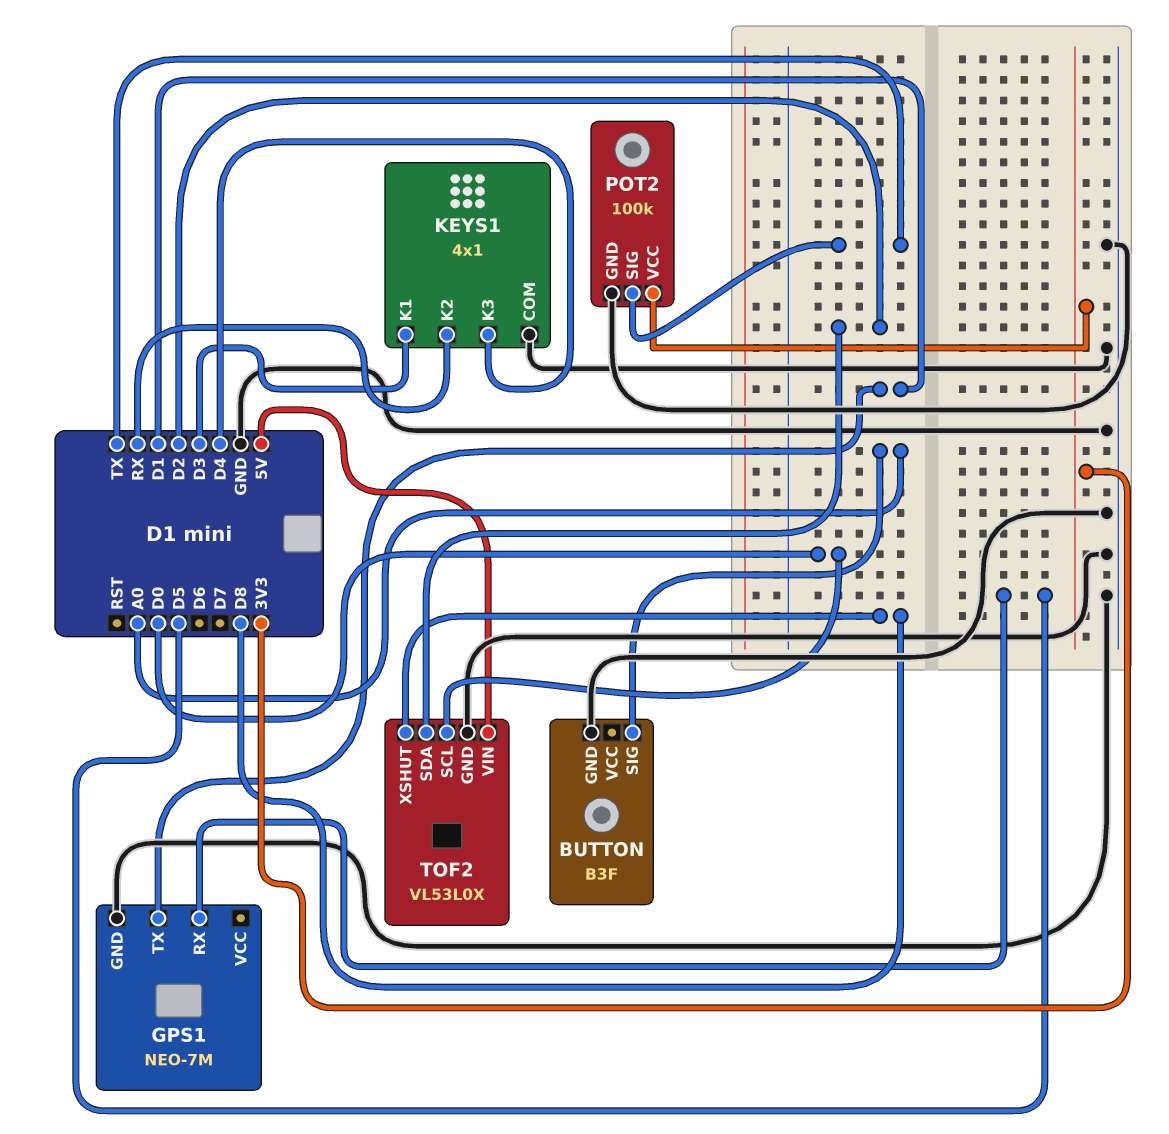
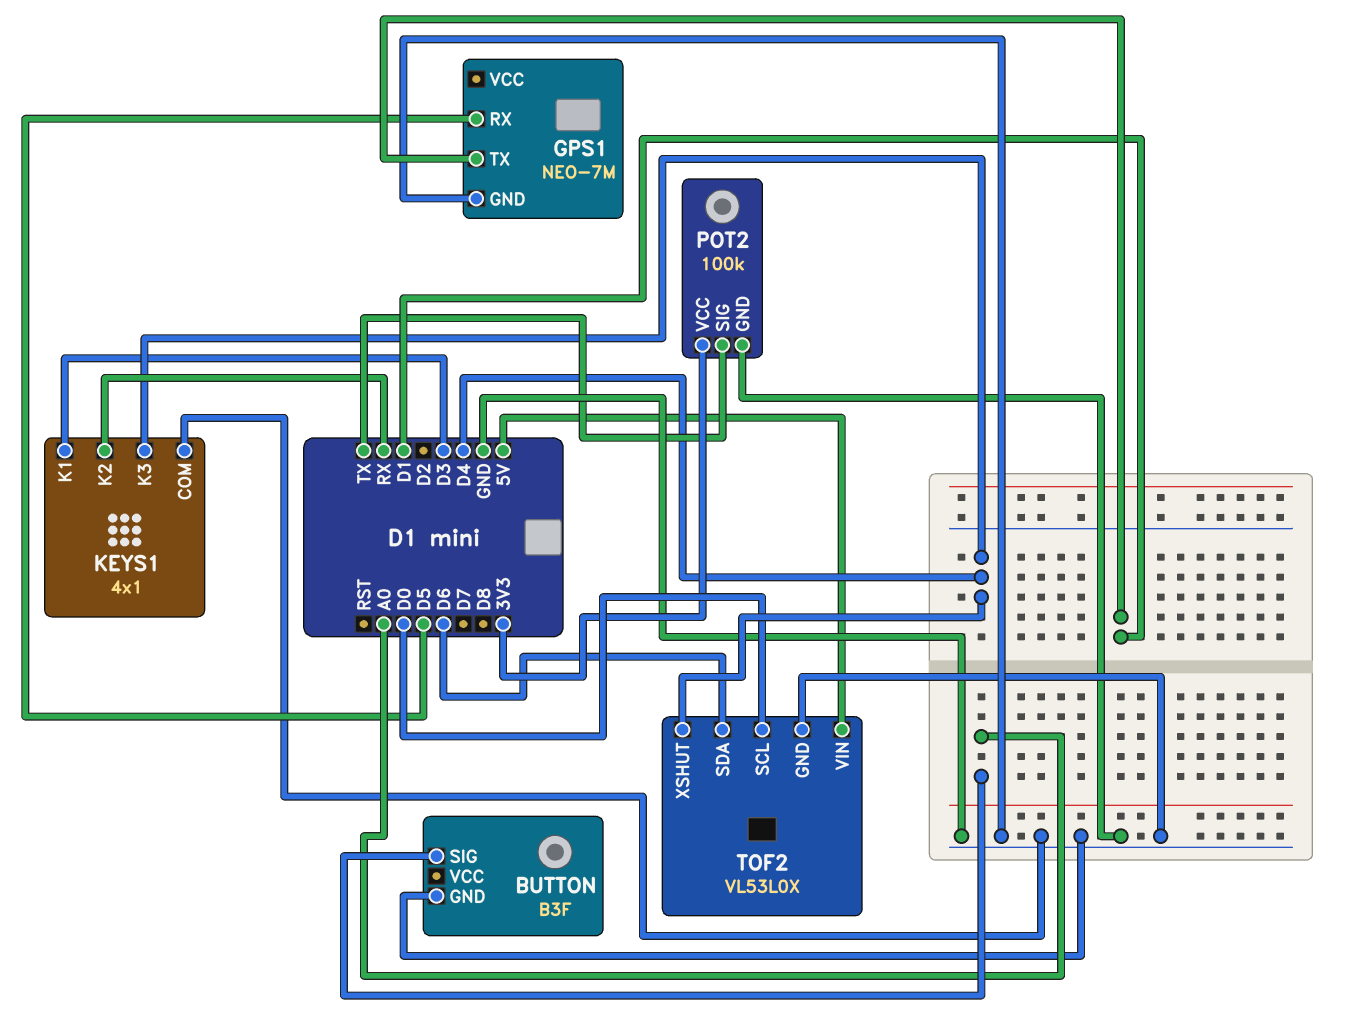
TOF2 pin SDA: D2 -> D6
TOF2 pin XSHUT: D8 -> D4

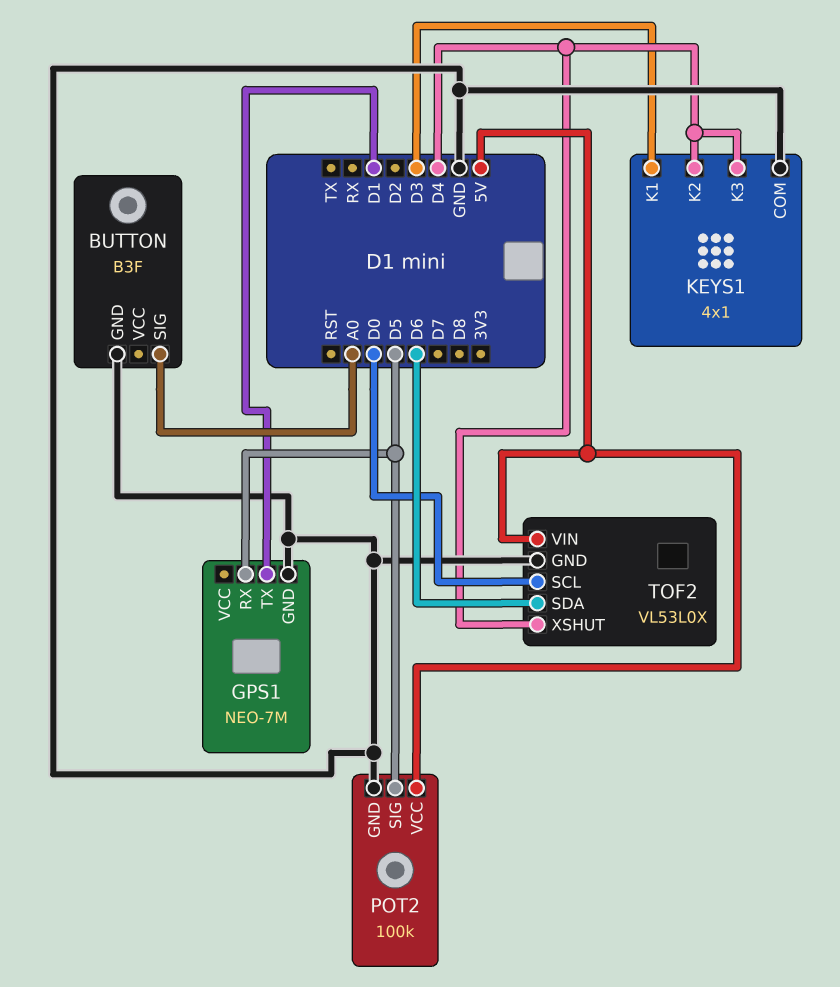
KEYS1 pin K2: RX -> D4
POT2 pin SIG: TX -> D5
POT2 pin VCC: 3V3 -> 5V

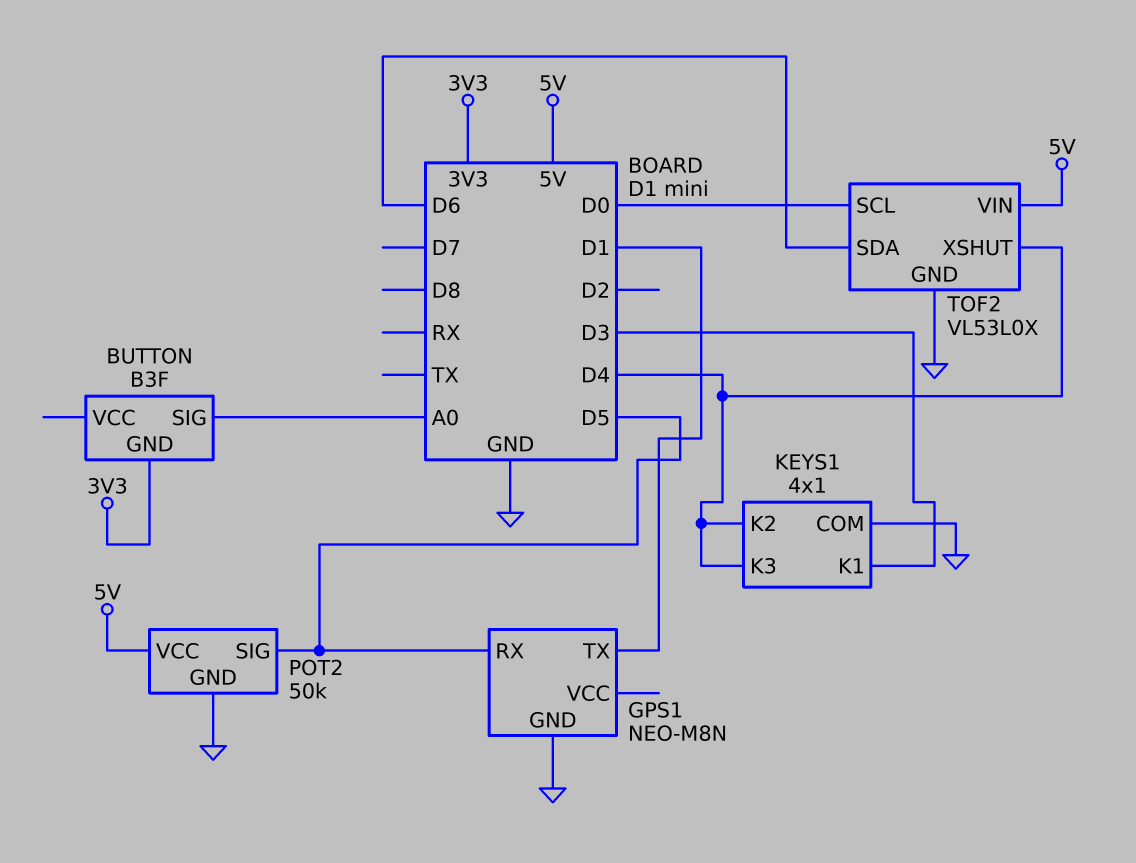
BUTTON pin GND: GND -> 3V3
GPS1: NEO-7M -> NEO-M8N
POT2: 100k -> 50k

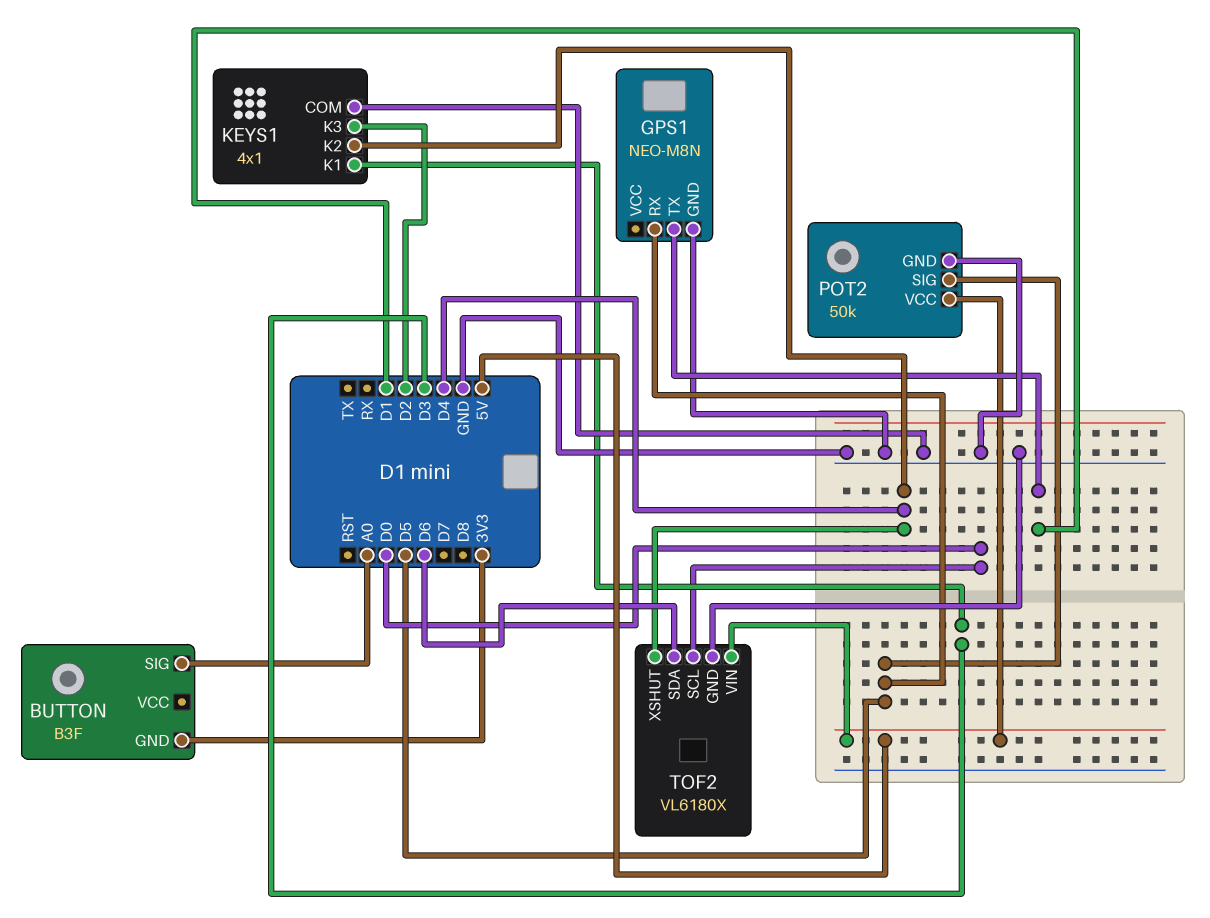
KEYS1 pin K3: D4 -> D2
TOF2: VL53L0X -> VL6180X

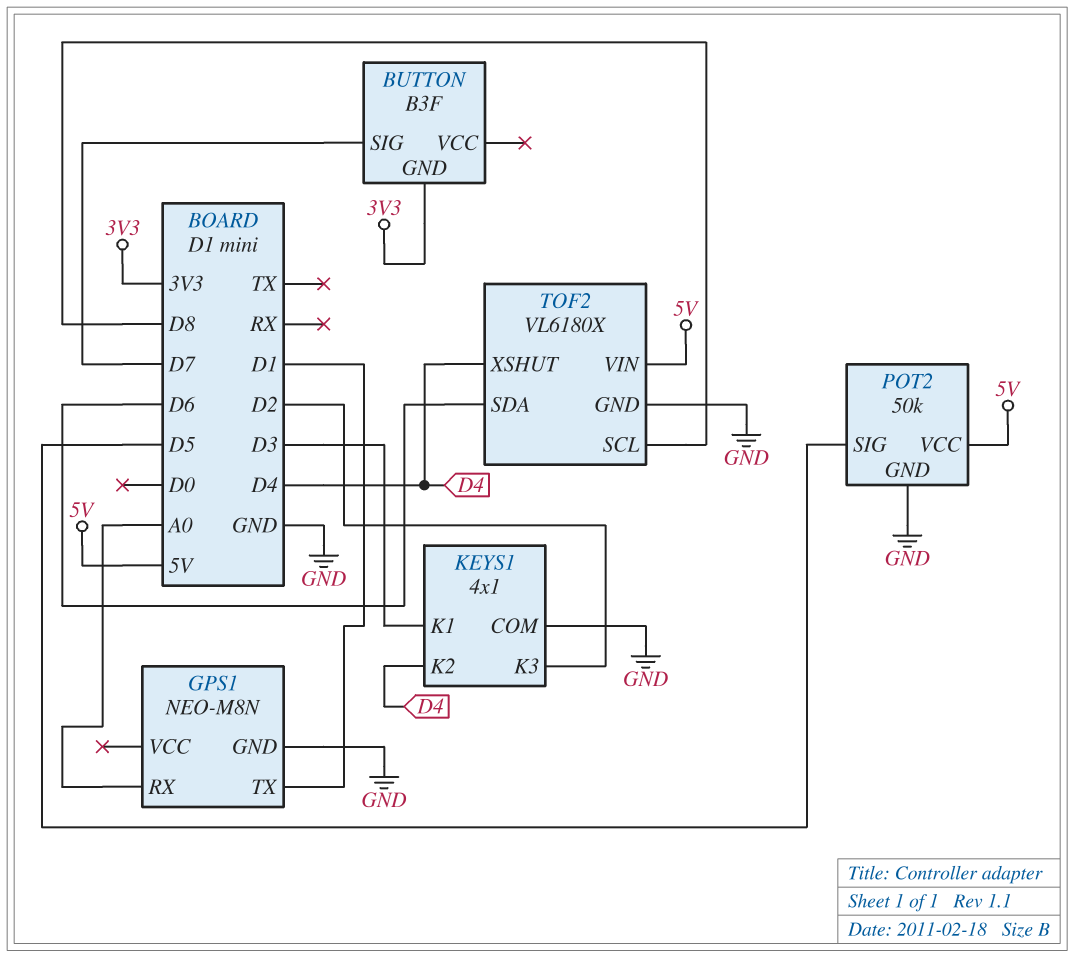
BUTTON pin SIG: A0 -> D7
GPS1 pin RX: D5 -> A0
TOF2 pin SCL: D0 -> D8

